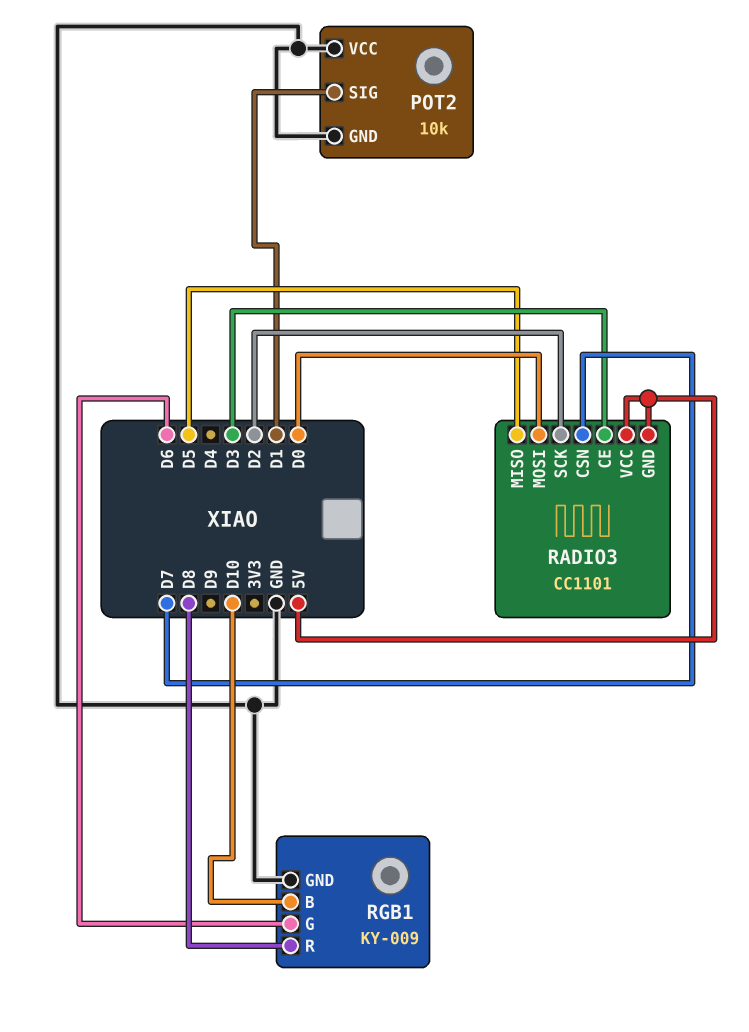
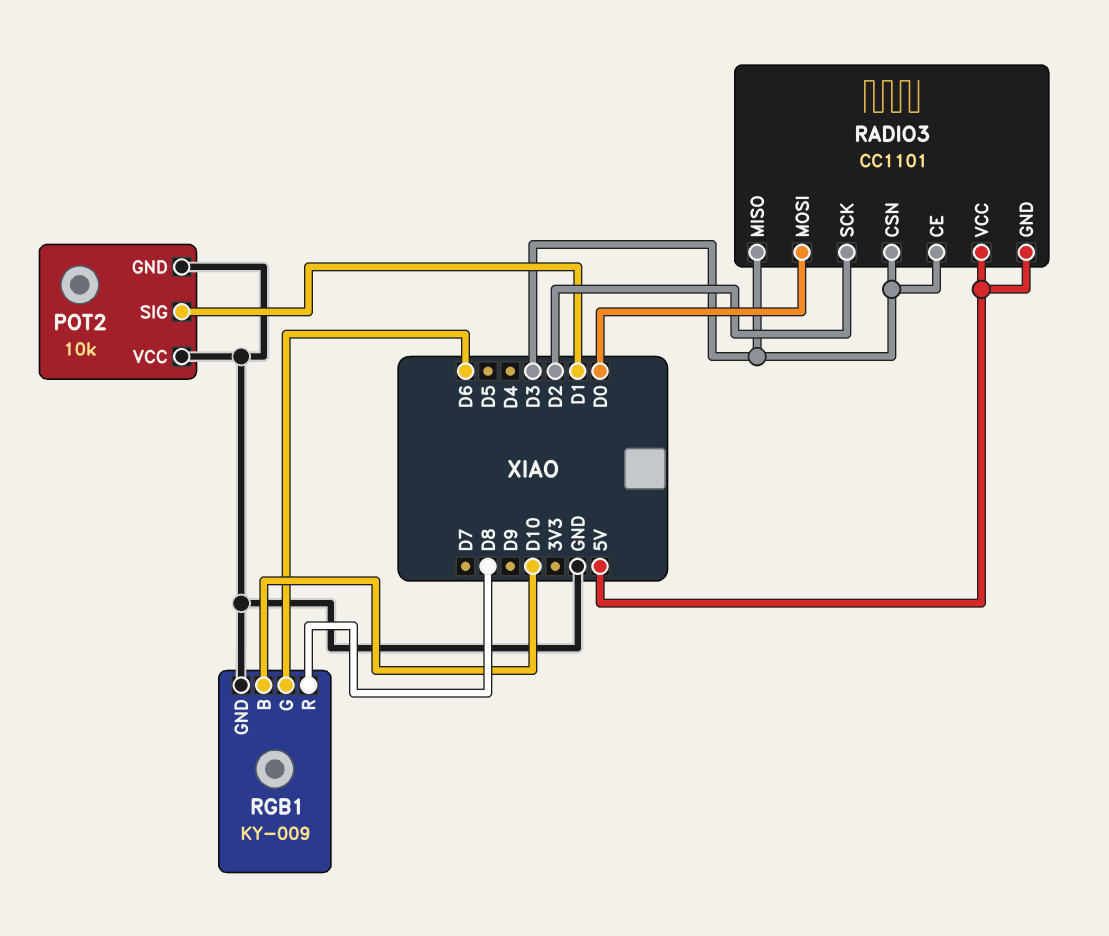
RADIO3 pin CSN: D7 -> D3
RADIO3 pin MISO: D5 -> D3

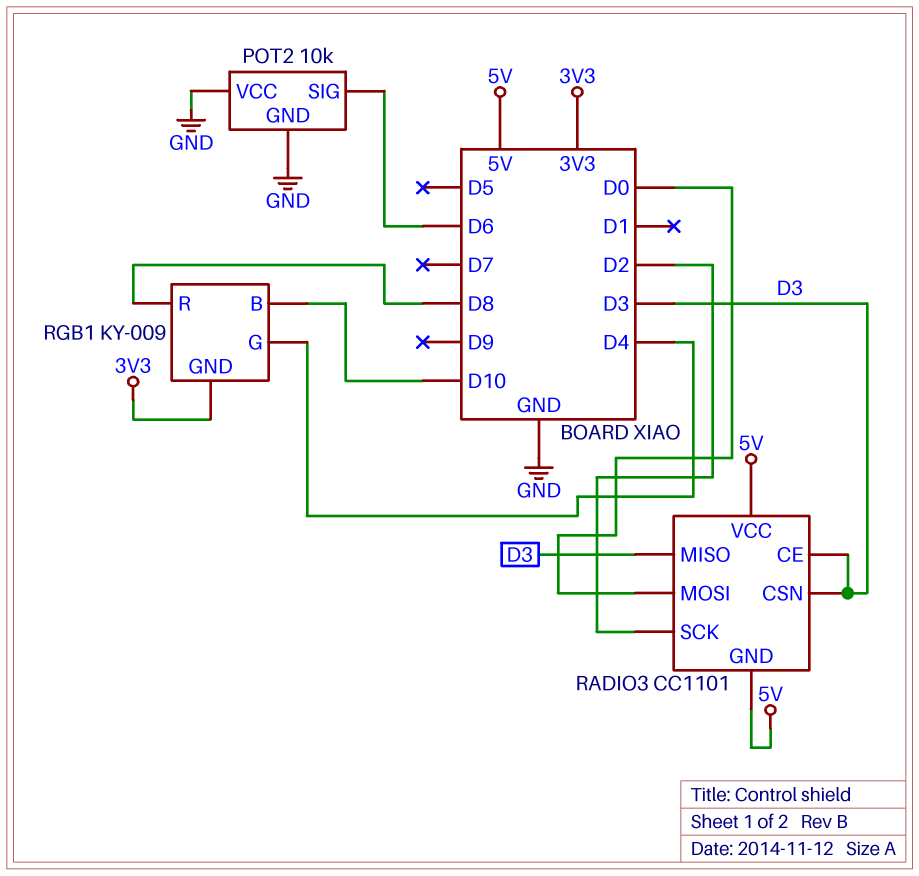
POT2 pin SIG: D1 -> D6
RGB1 pin G: D6 -> D4
RGB1 pin GND: GND -> 3V3

